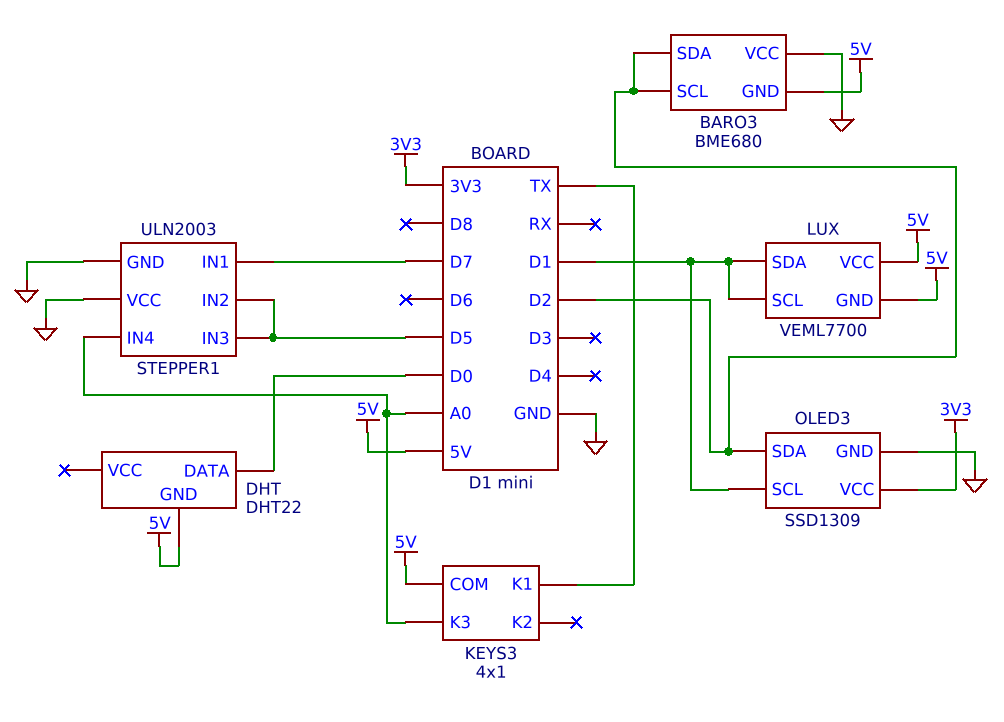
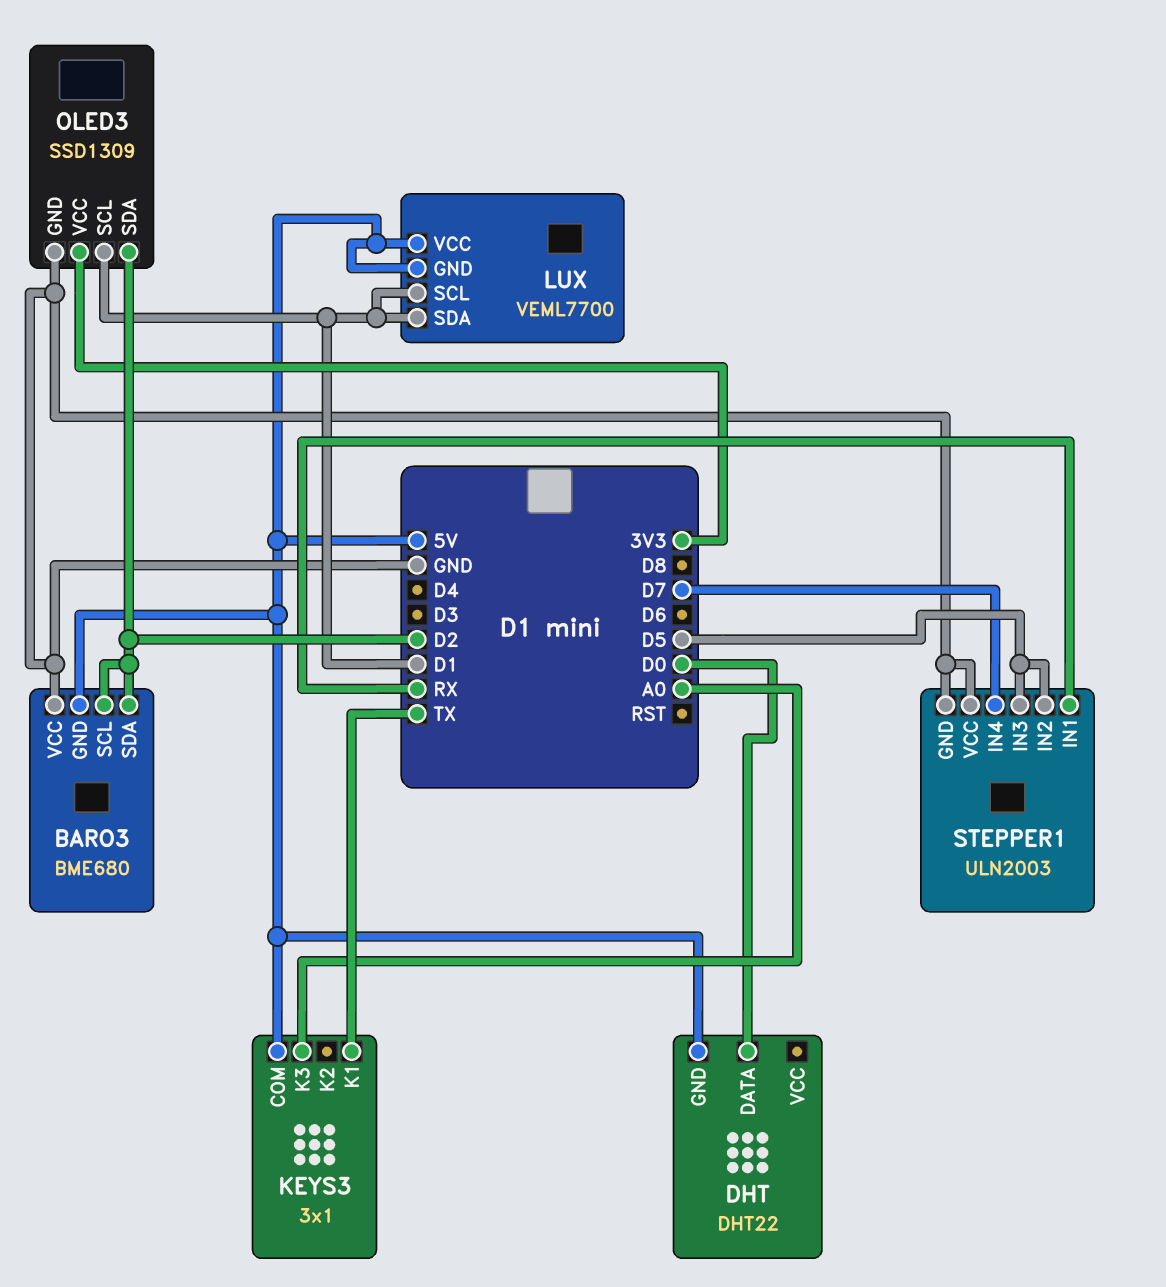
KEYS3: 4x1 -> 3x1
STEPPER1 pin IN1: D7 -> RX
STEPPER1 pin IN4: A0 -> D7

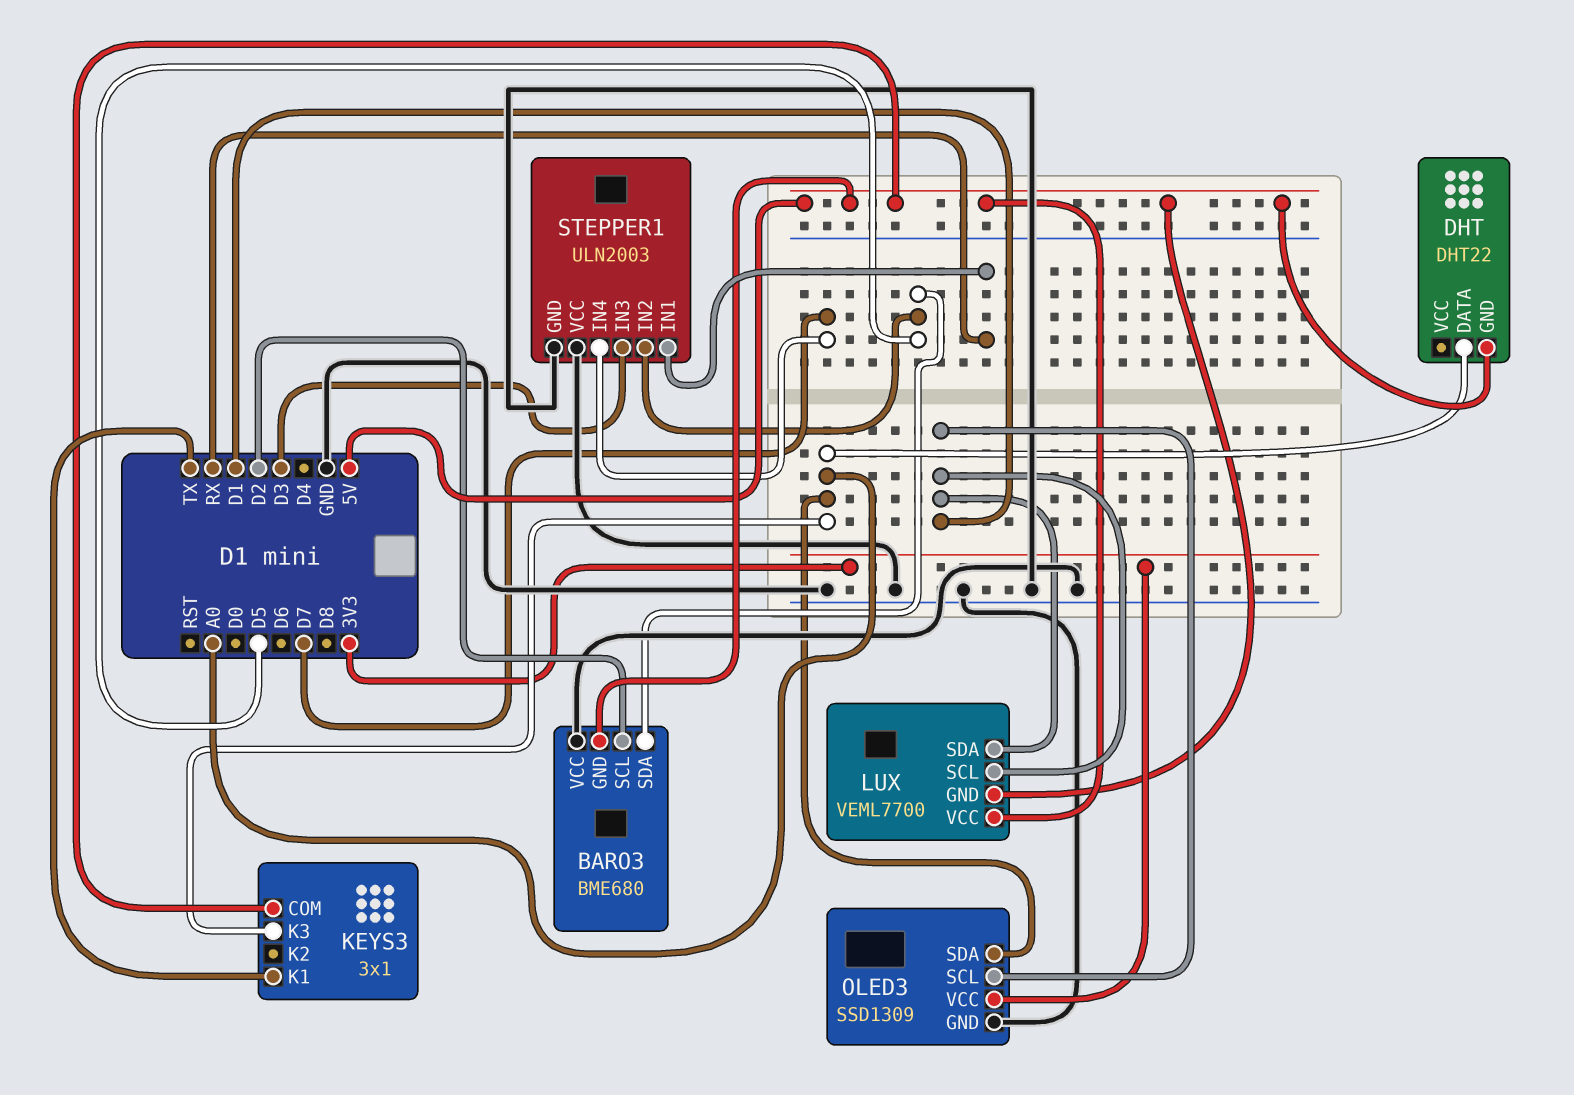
BARO3 pin SDA: D2 -> D5
DHT pin DATA: D0 -> A0
OLED3 pin SDA: D2 -> A0
STEPPER1 pin IN3: D5 -> D3

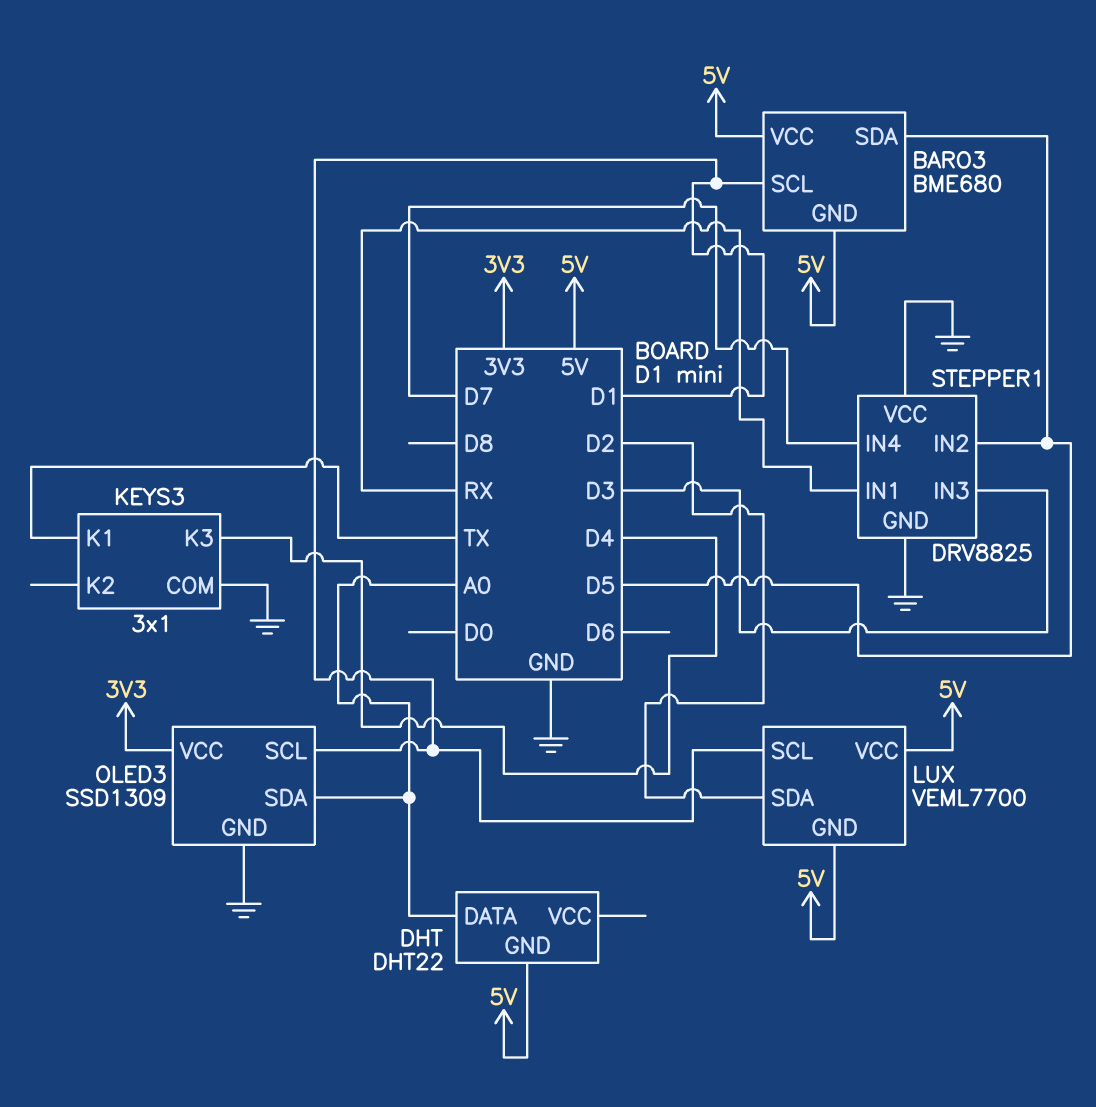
BARO3 pin SCL: D2 -> D1
BARO3 pin VCC: GND -> 5V
KEYS3 pin COM: 5V -> GND
KEYS3 pin K3: A0 -> D4
LUX pin SDA: D1 -> D2
STEPPER1: ULN2003 -> DRV8825

